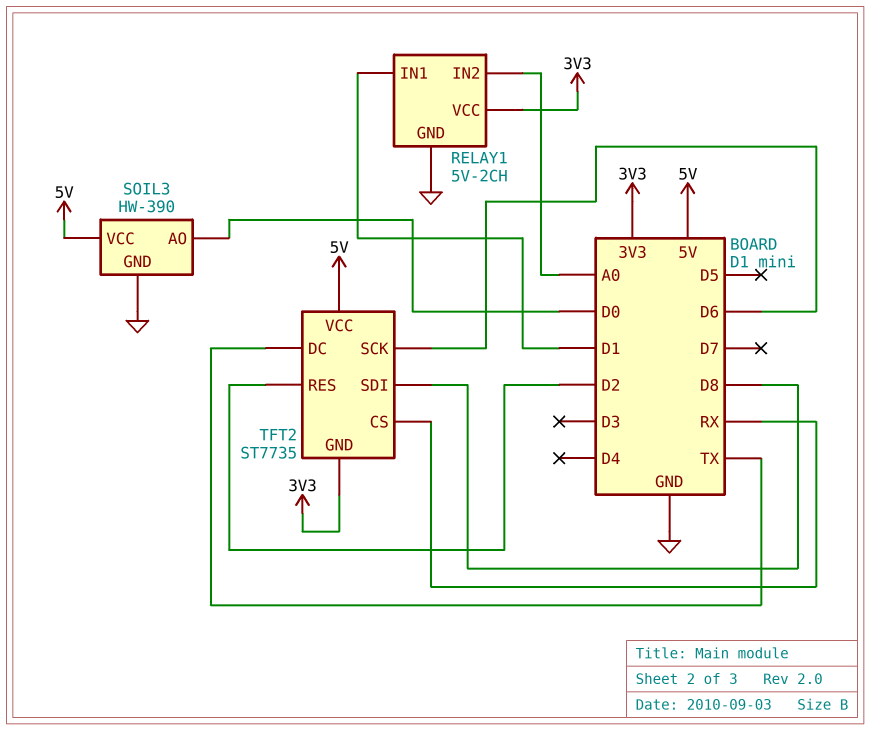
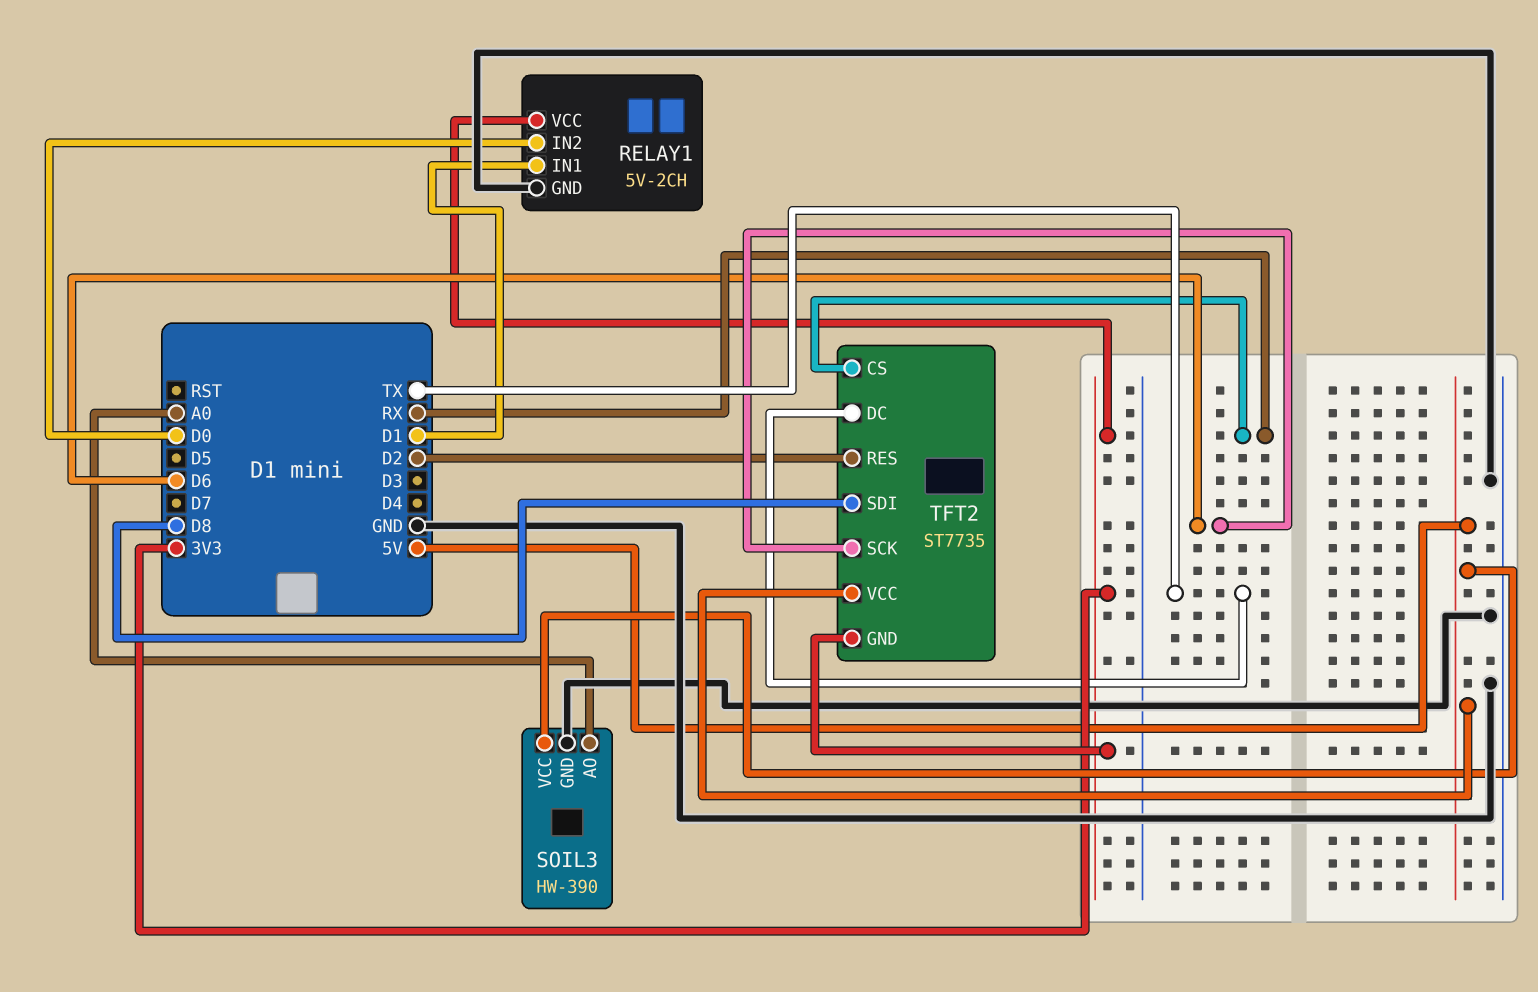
RELAY1 pin IN2: A0 -> D0
SOIL3 pin AO: D0 -> A0

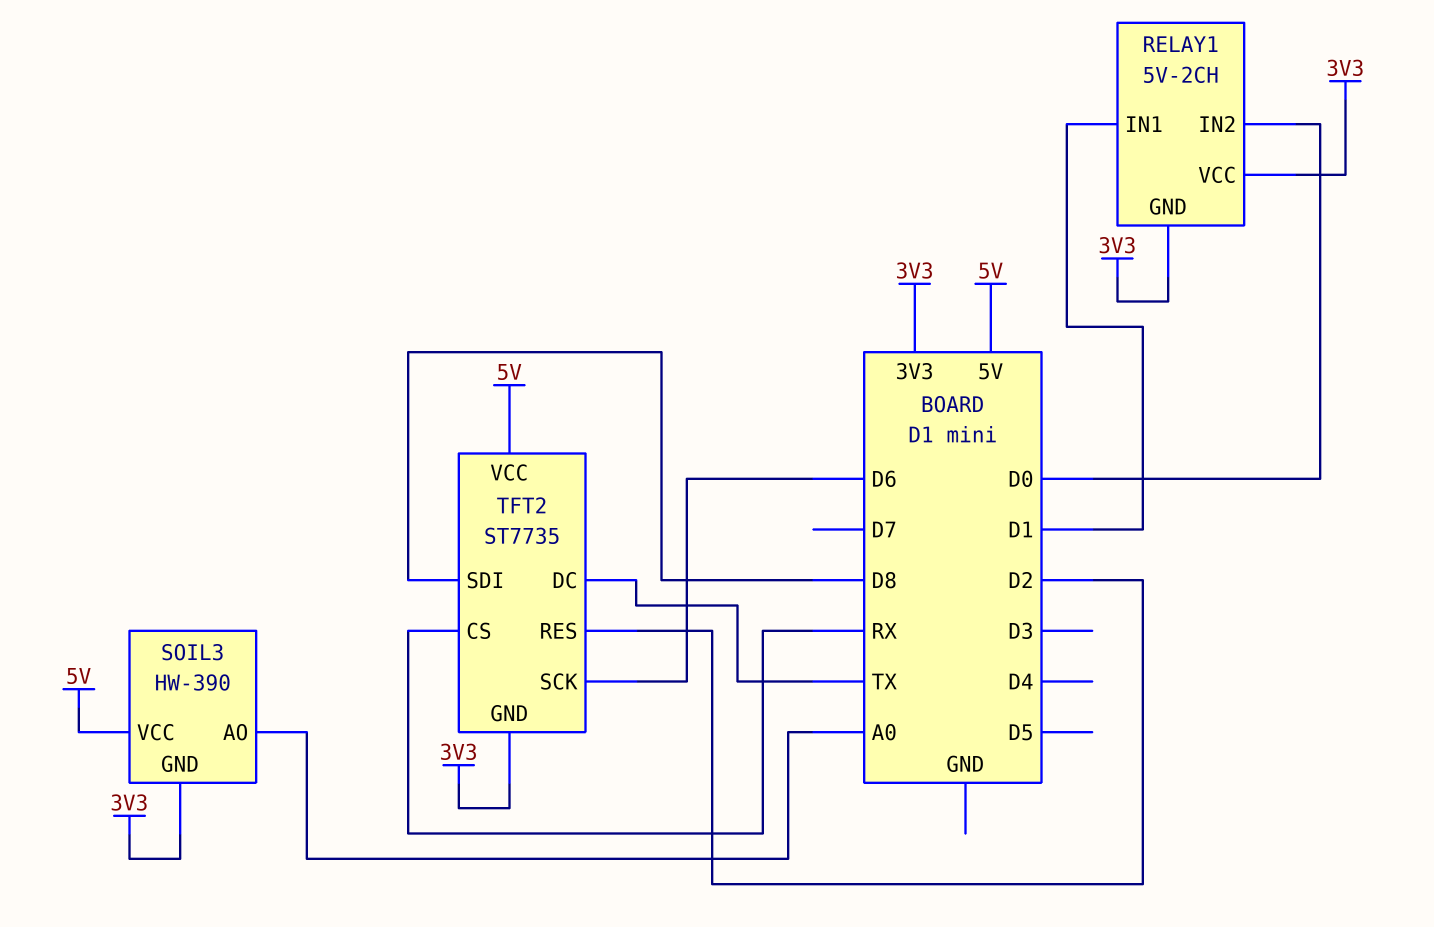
RELAY1 pin GND: GND -> 3V3
SOIL3 pin GND: GND -> 3V3

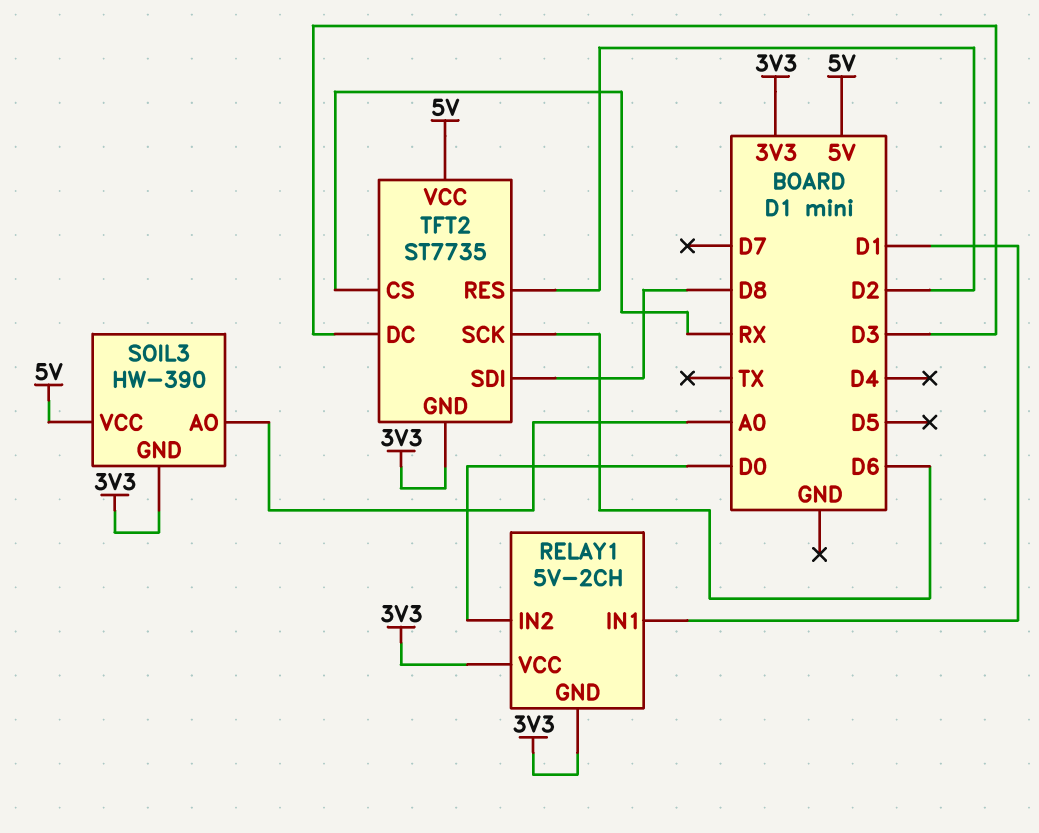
TFT2 pin DC: TX -> D3

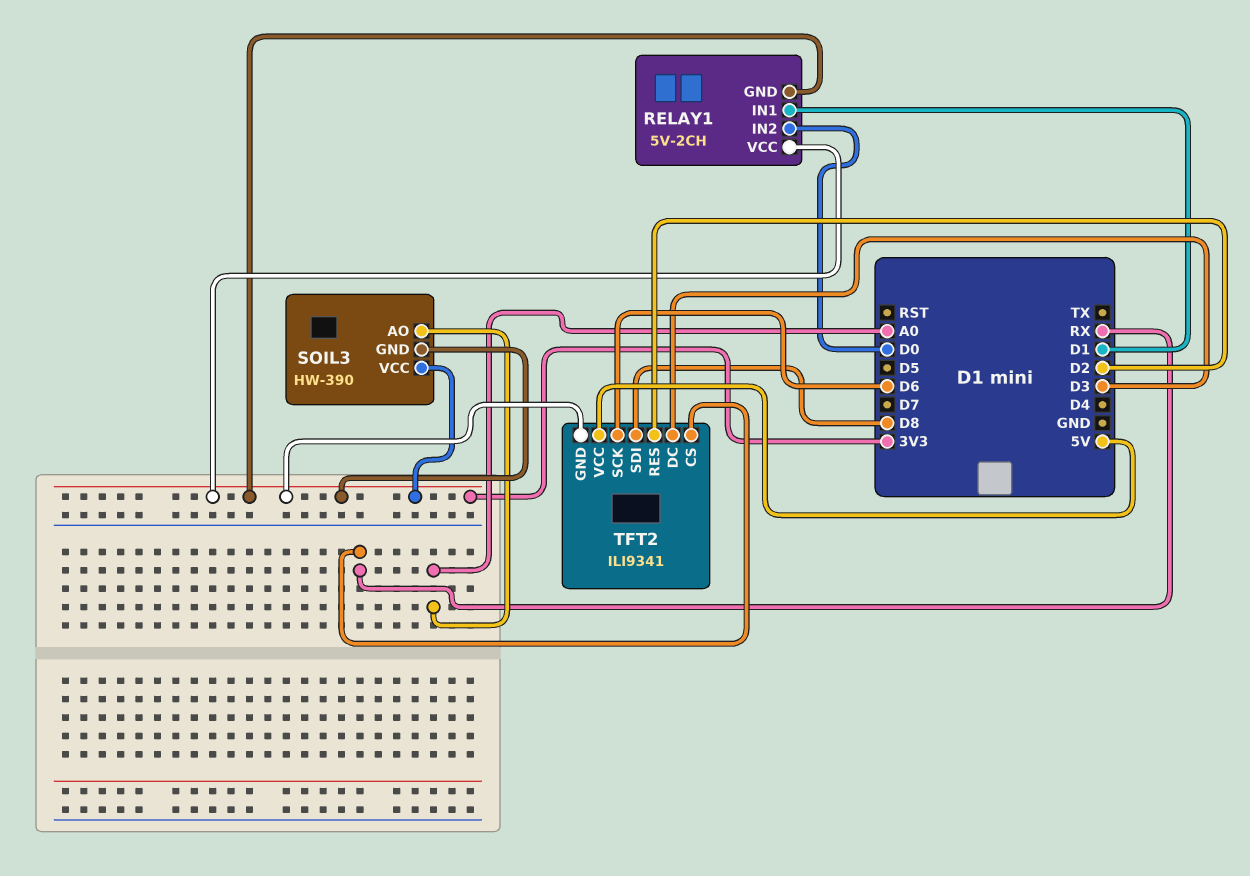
SOIL3 pin VCC: 5V -> 3V3
TFT2: ST7735 -> ILI9341

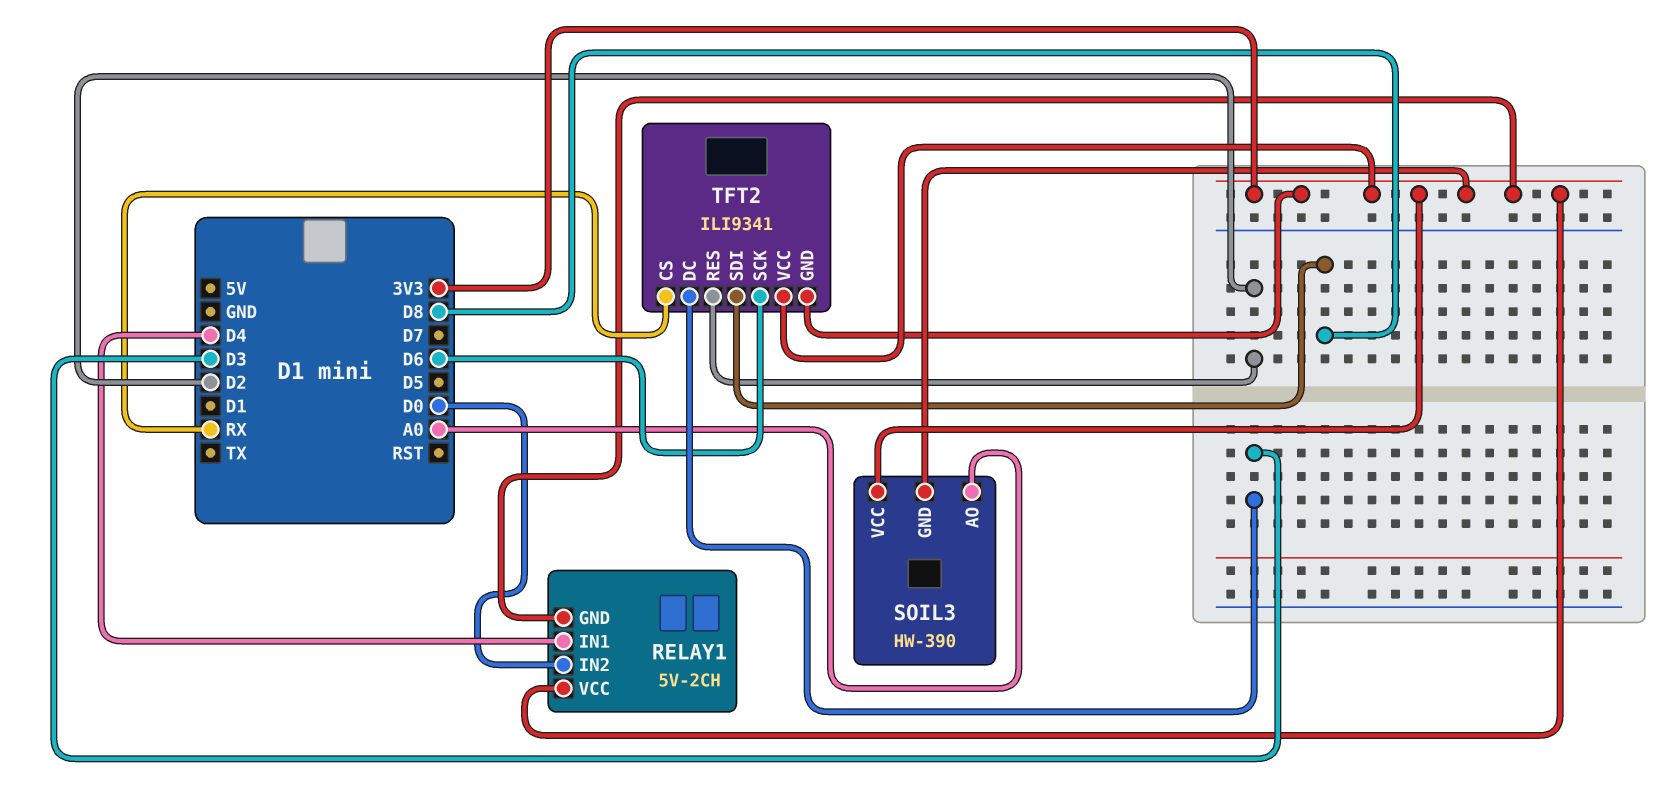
RELAY1 pin IN1: D1 -> D4
TFT2 pin VCC: 5V -> 3V3

